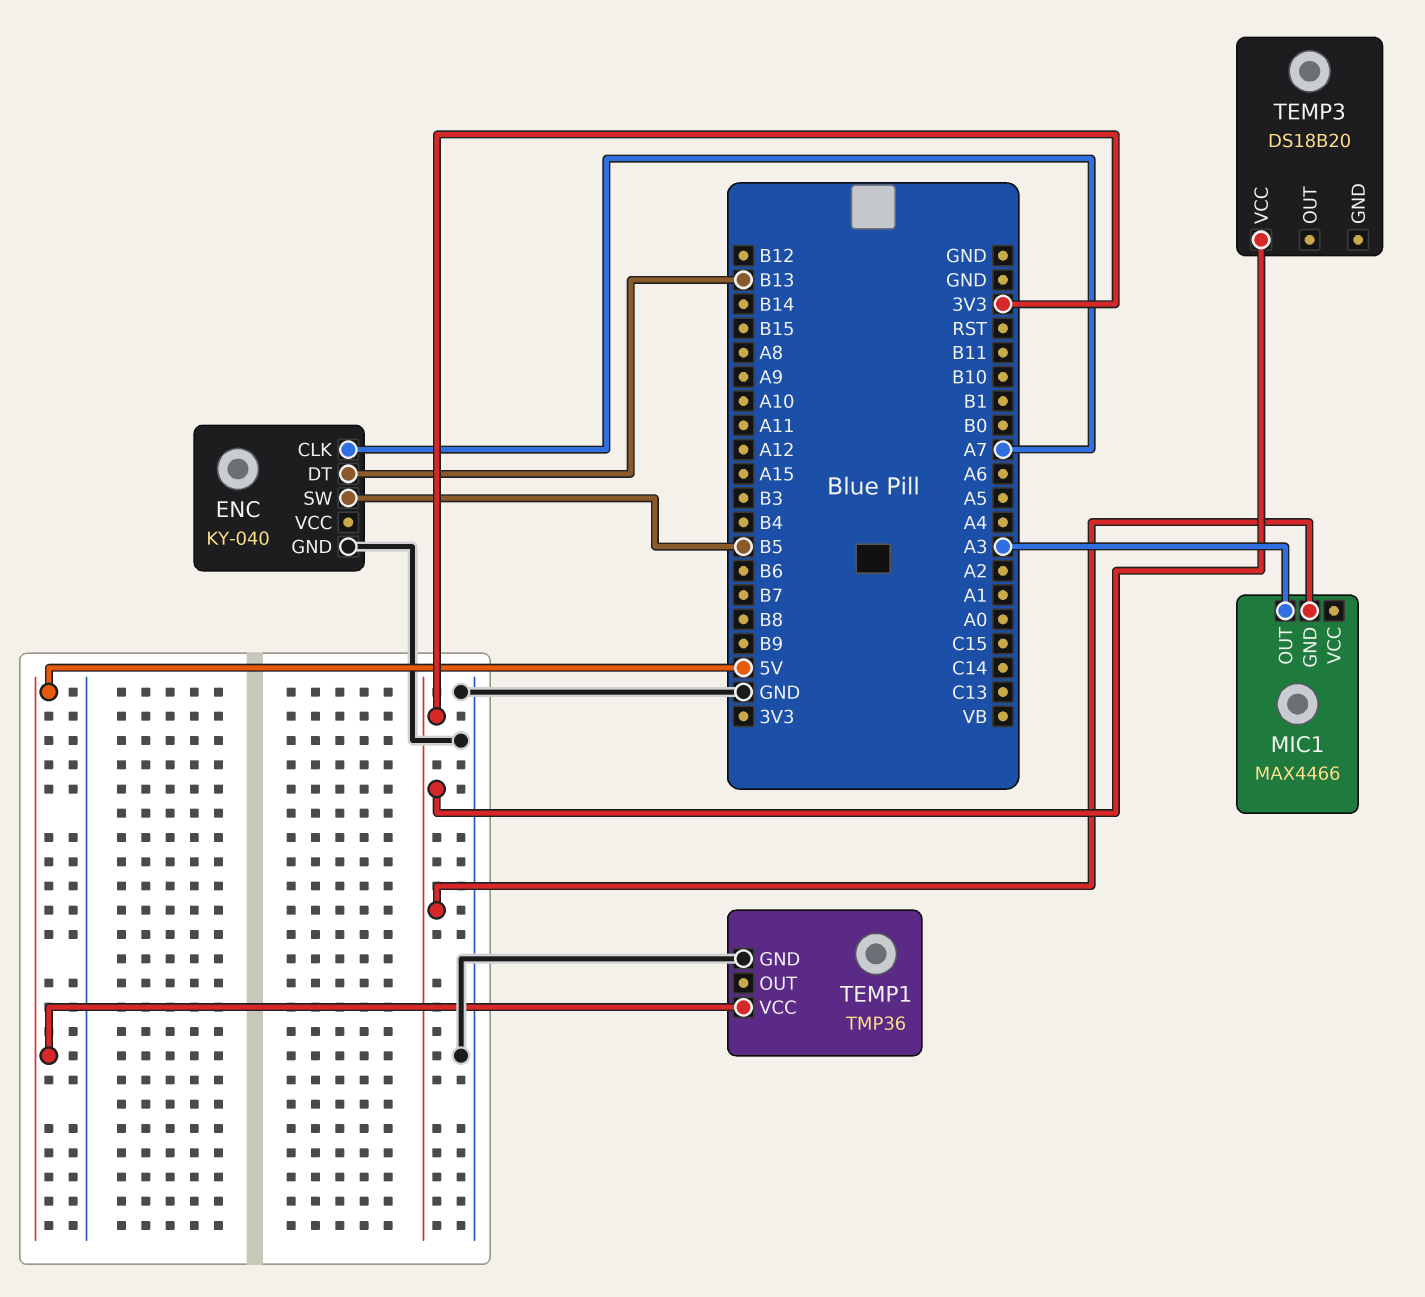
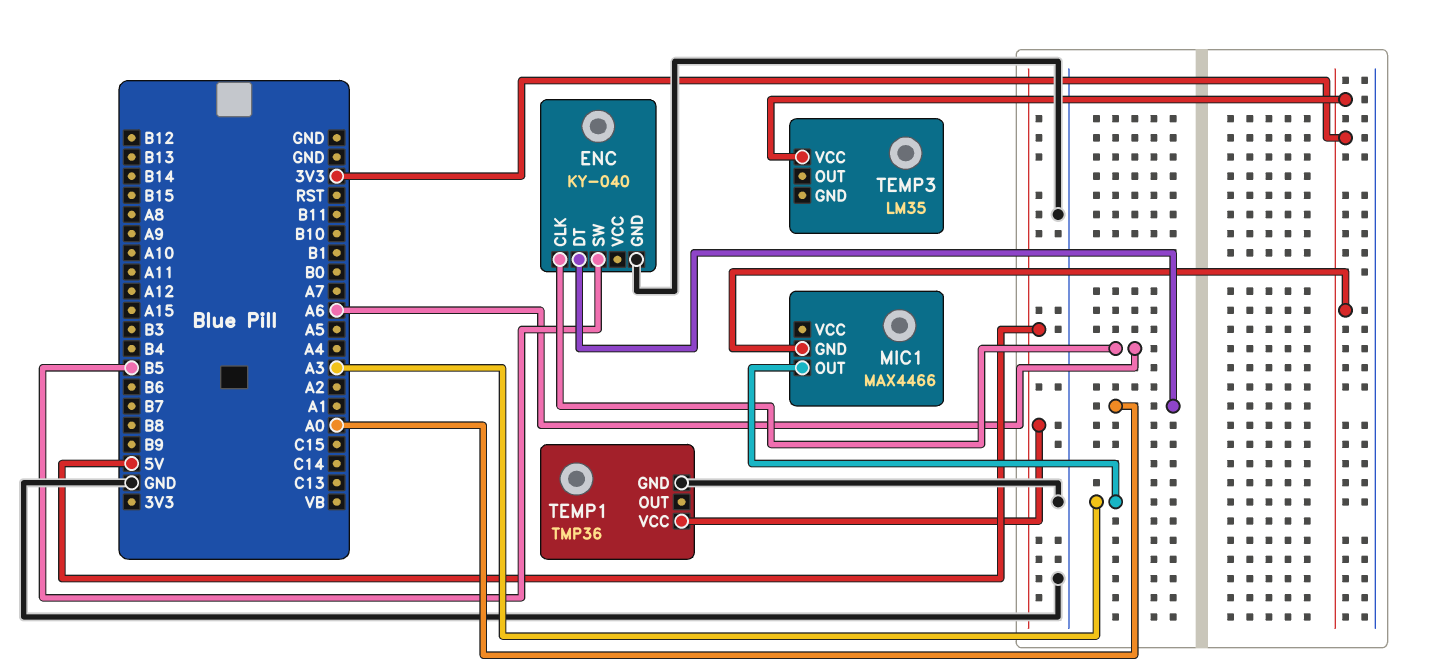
ENC pin CLK: A7 -> A6
ENC pin DT: B13 -> A0
TEMP3: DS18B20 -> LM35

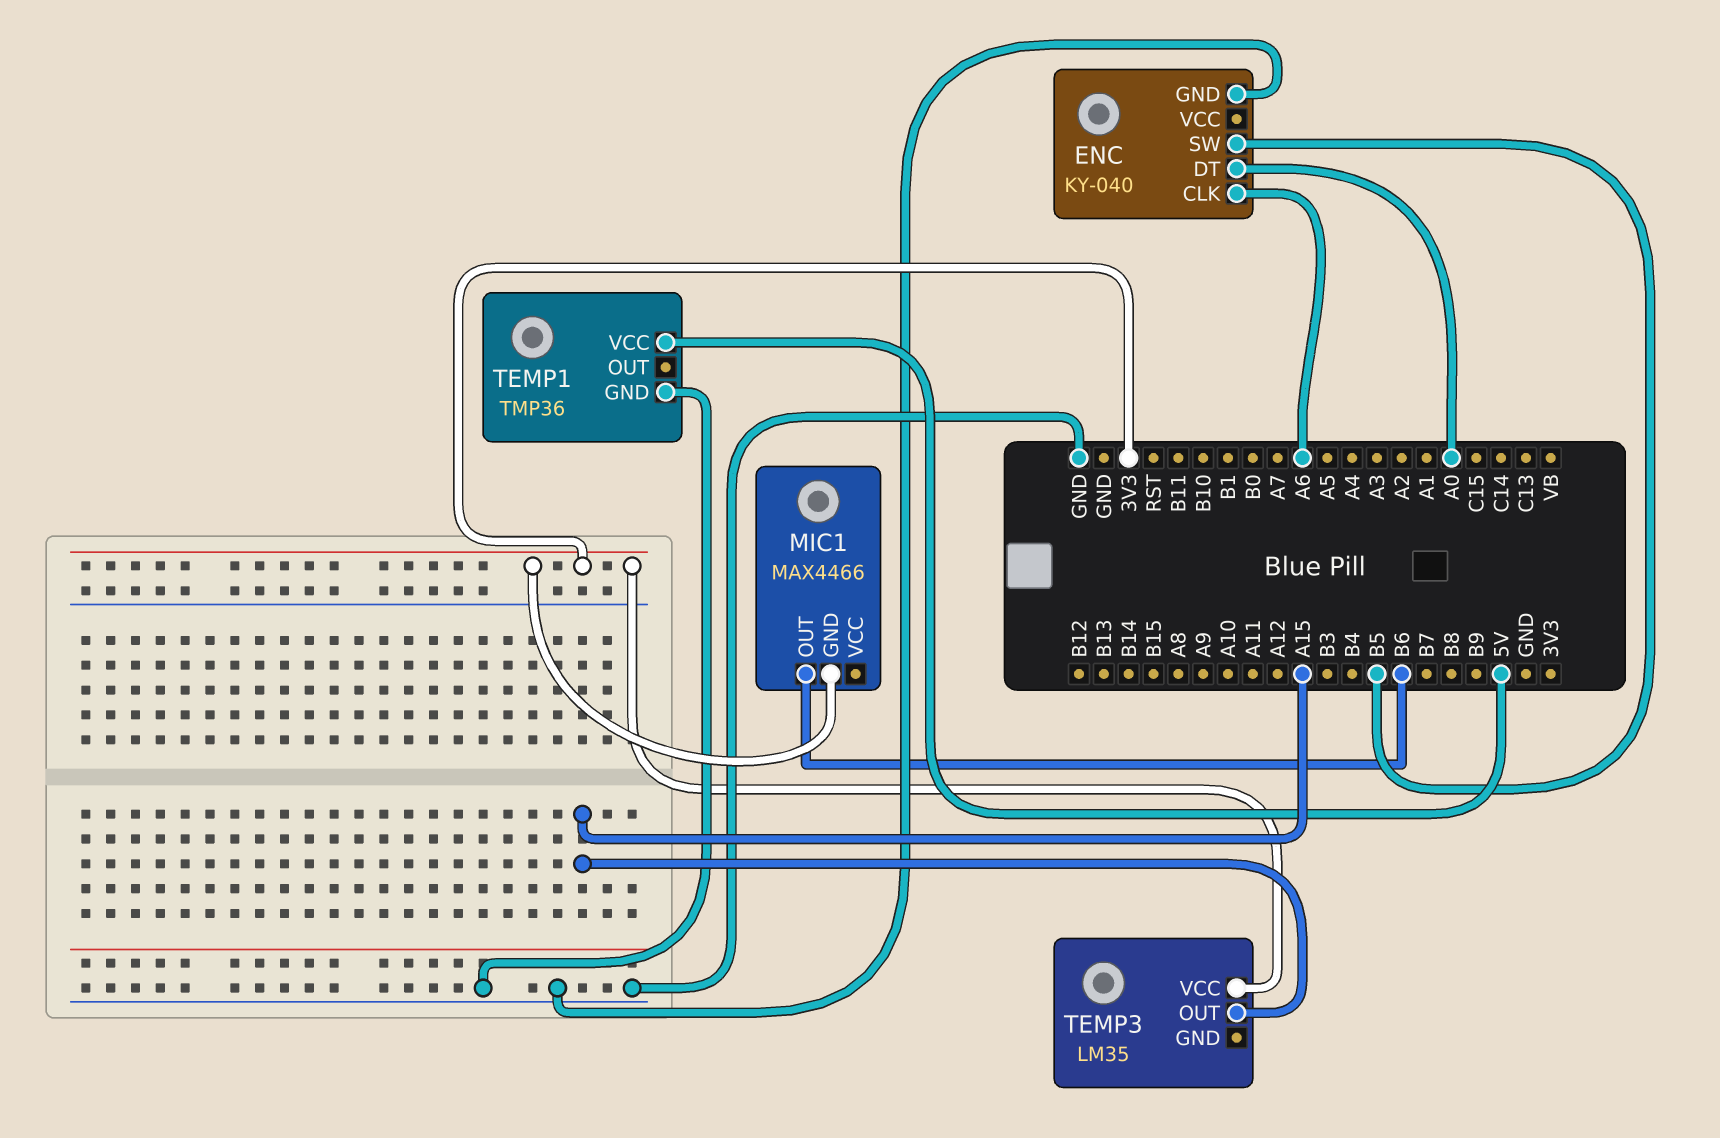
MIC1 pin OUT: A3 -> B6
TEMP3 pin OUT: none -> A15

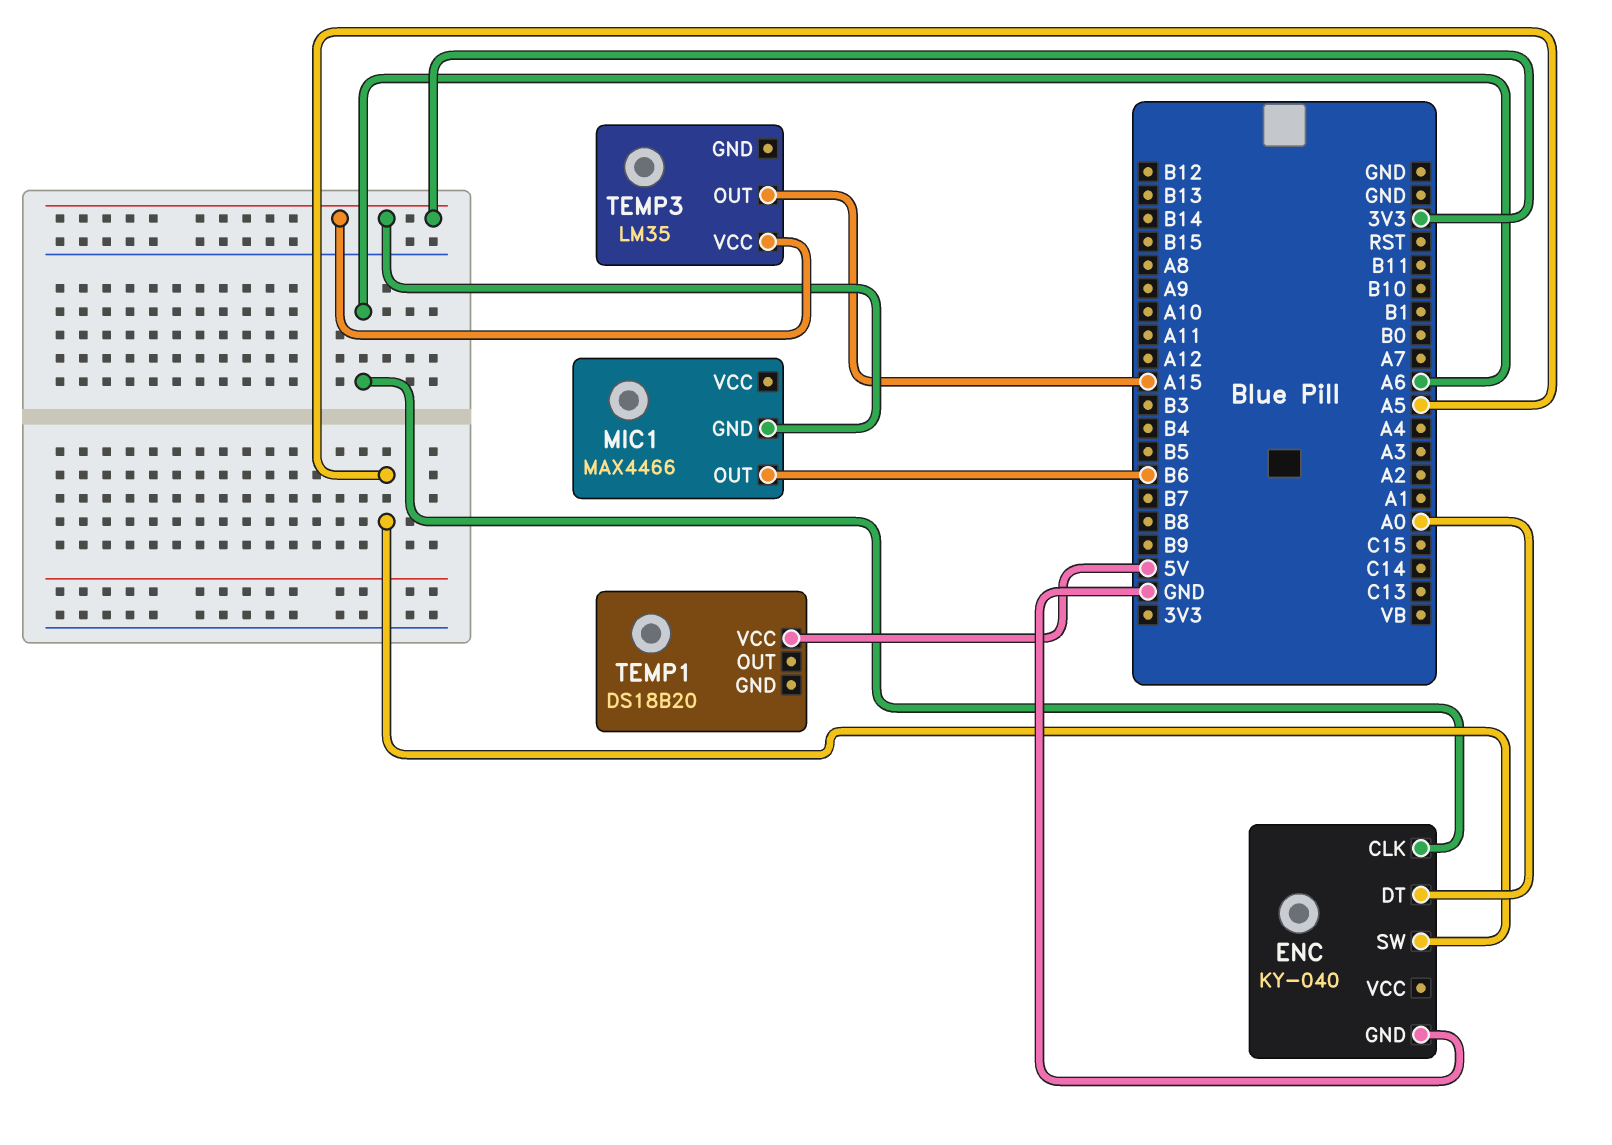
ENC pin SW: B5 -> A5
TEMP1: TMP36 -> DS18B20
TEMP1 pin GND: GND -> none

